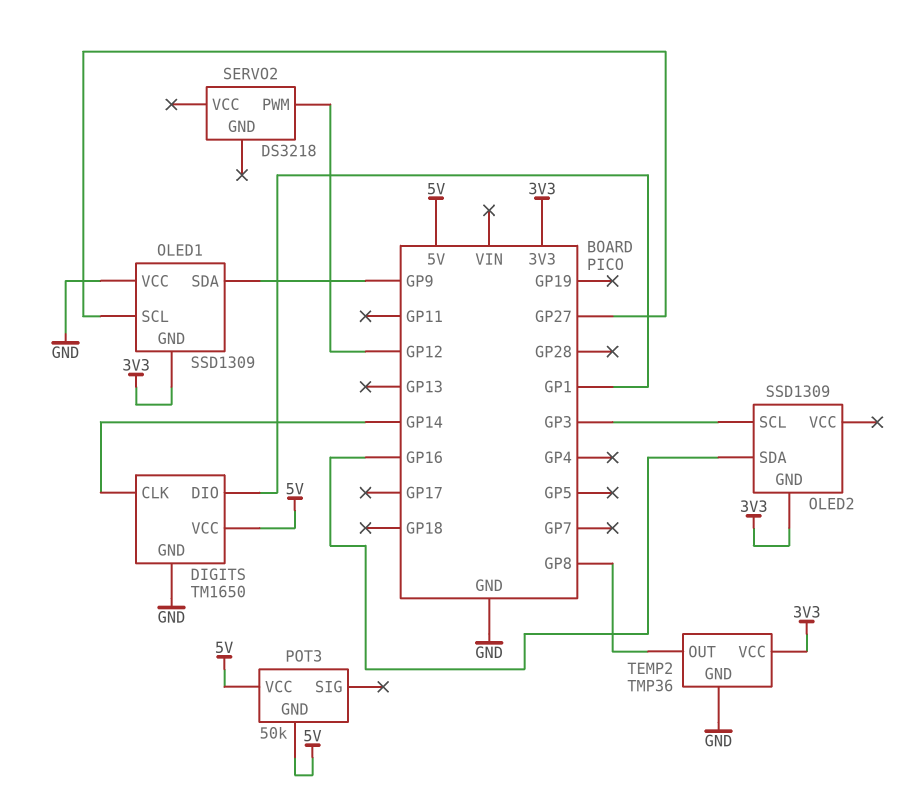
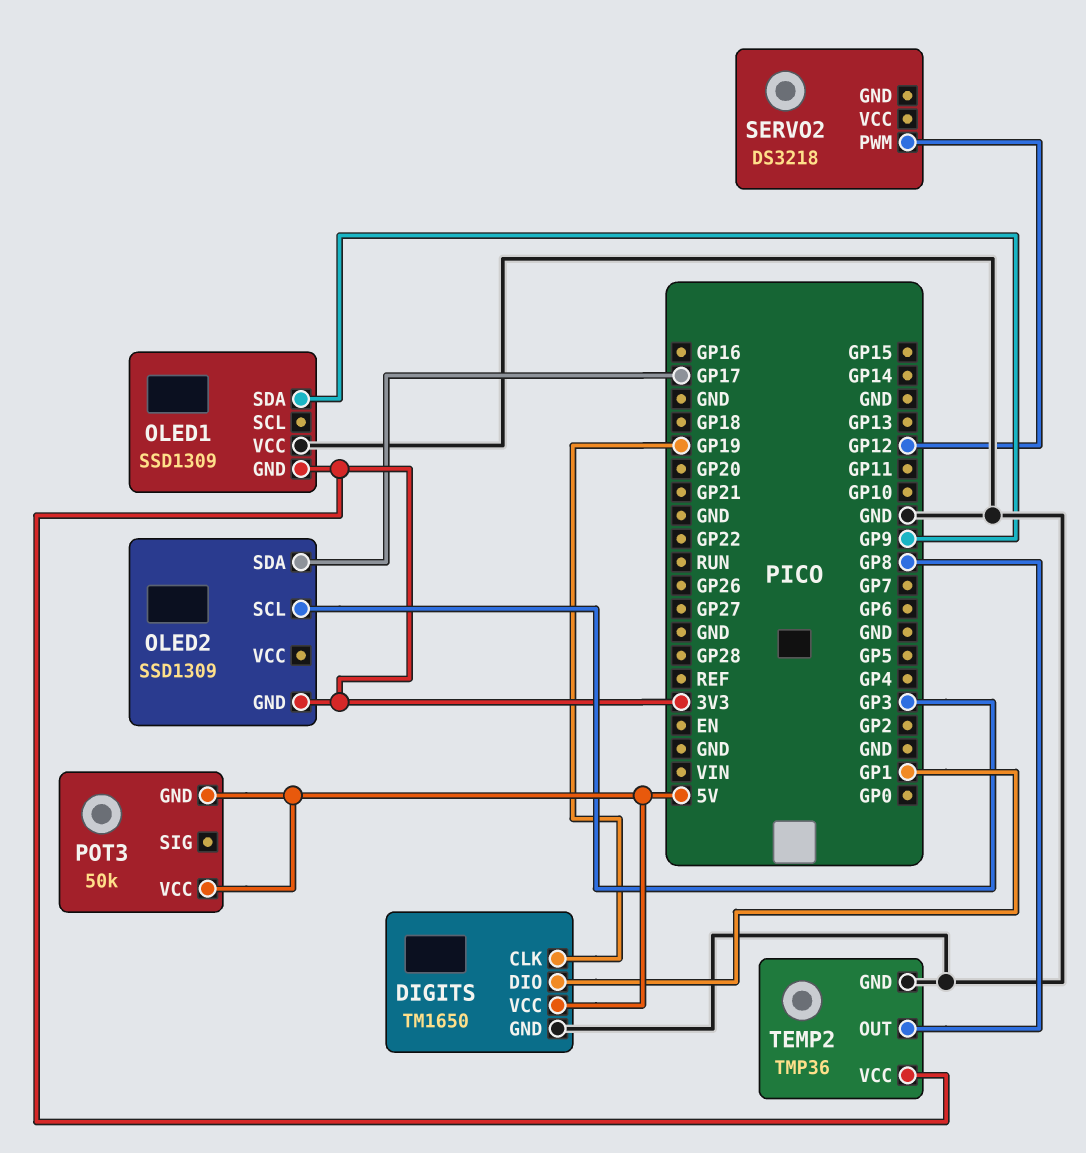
DIGITS pin CLK: GP14 -> GP19
OLED1 pin SCL: GP27 -> none
OLED2 pin SDA: GP16 -> GP17

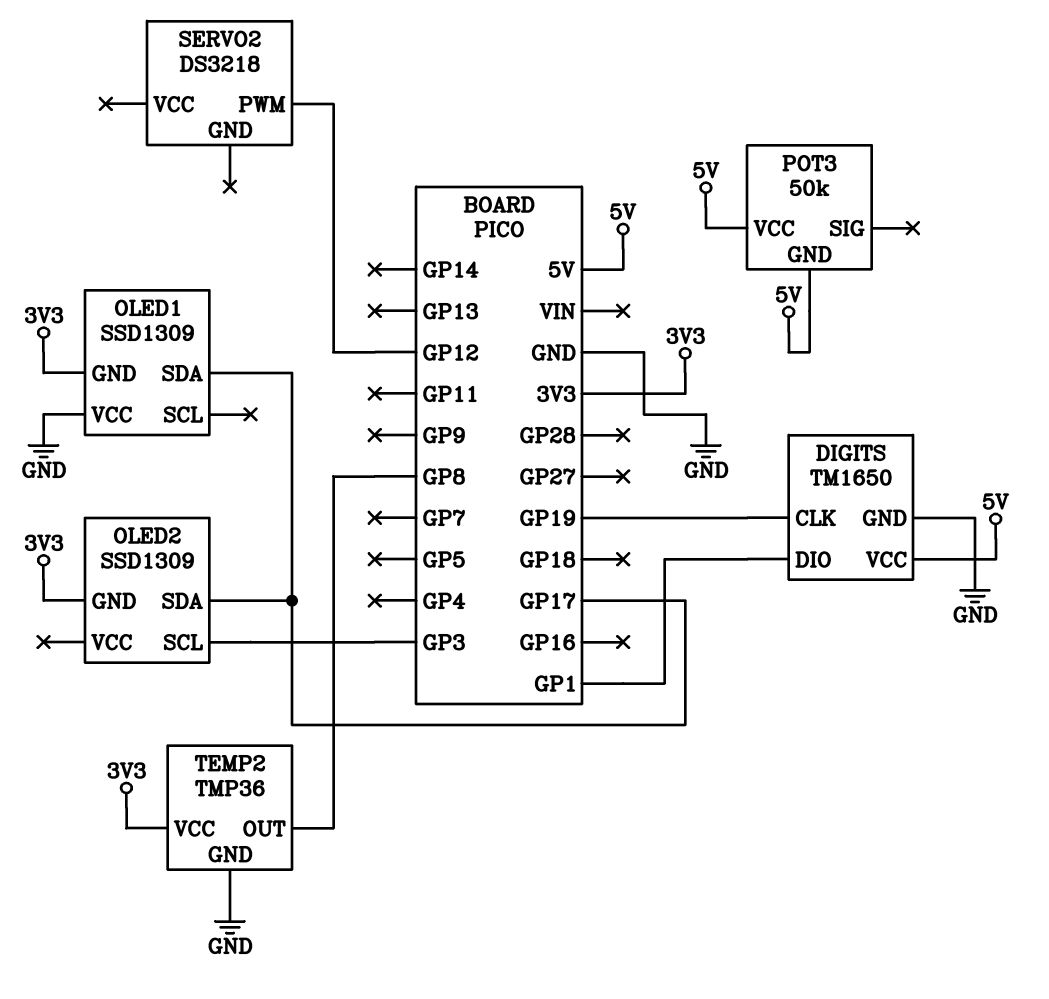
OLED1 pin SDA: GP9 -> GP17

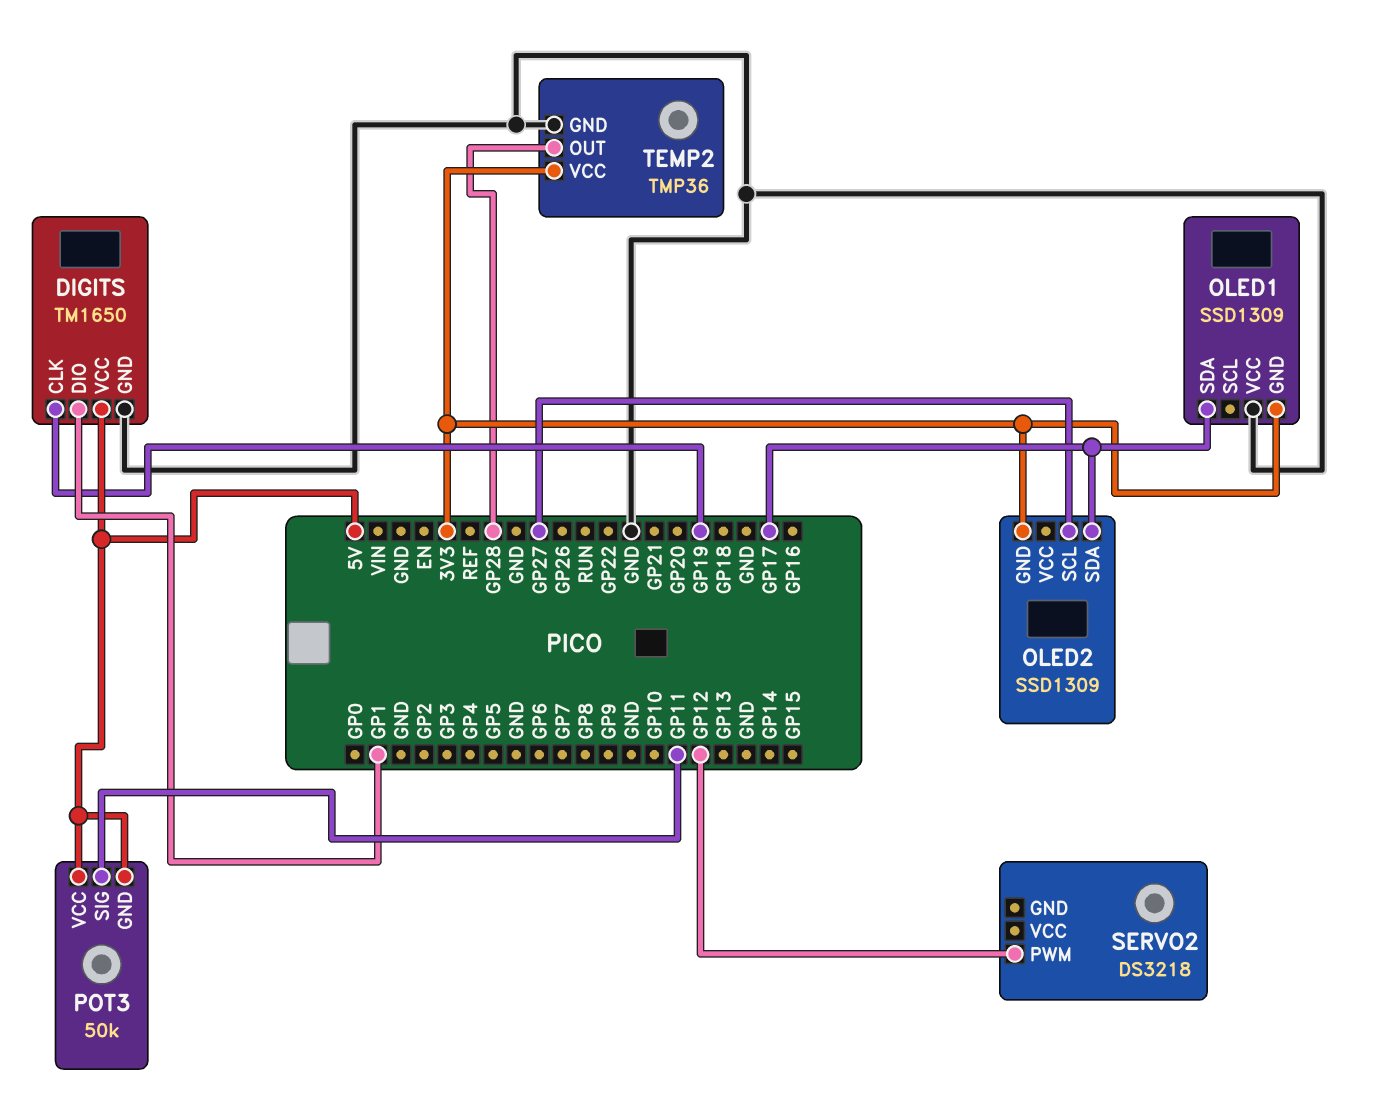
OLED2 pin SCL: GP3 -> GP27
POT3 pin SIG: none -> GP11
TEMP2 pin OUT: GP8 -> GP28

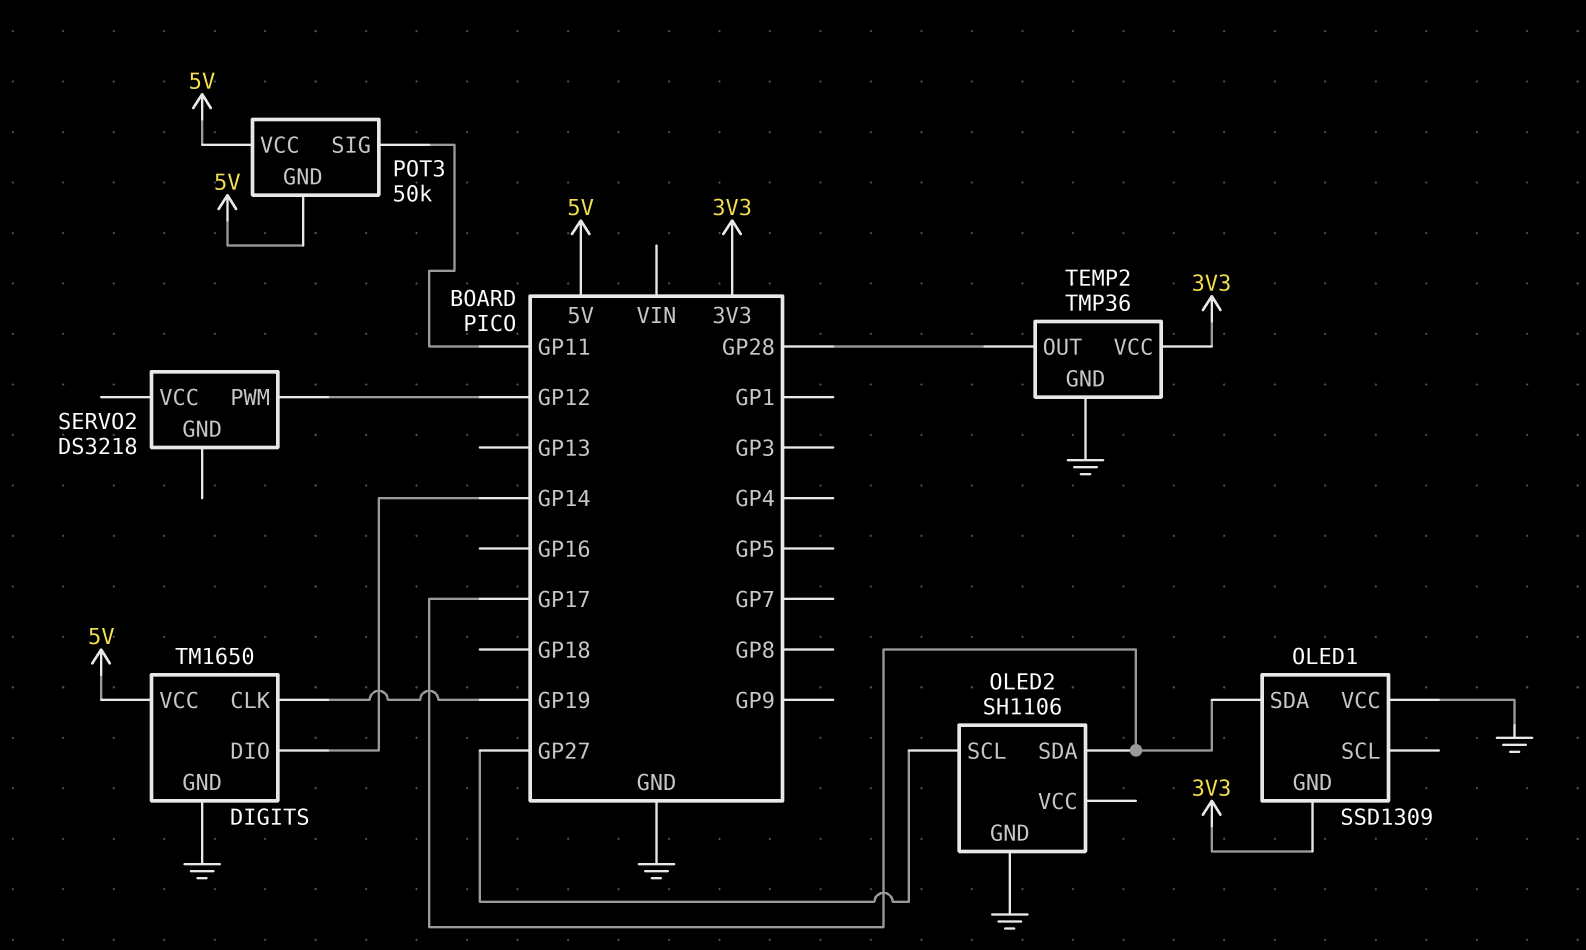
DIGITS pin DIO: GP1 -> GP14
OLED2: SSD1309 -> SH1106
OLED2 pin GND: 3V3 -> GND

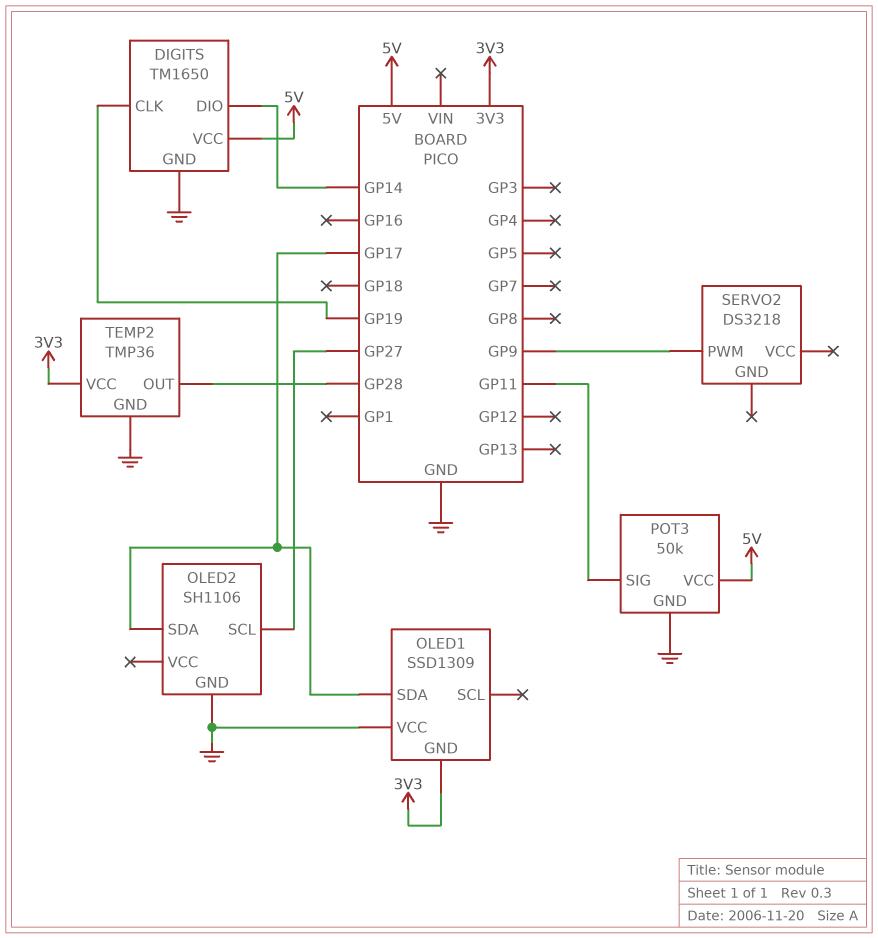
POT3 pin GND: 5V -> GND
SERVO2 pin PWM: GP12 -> GP9

